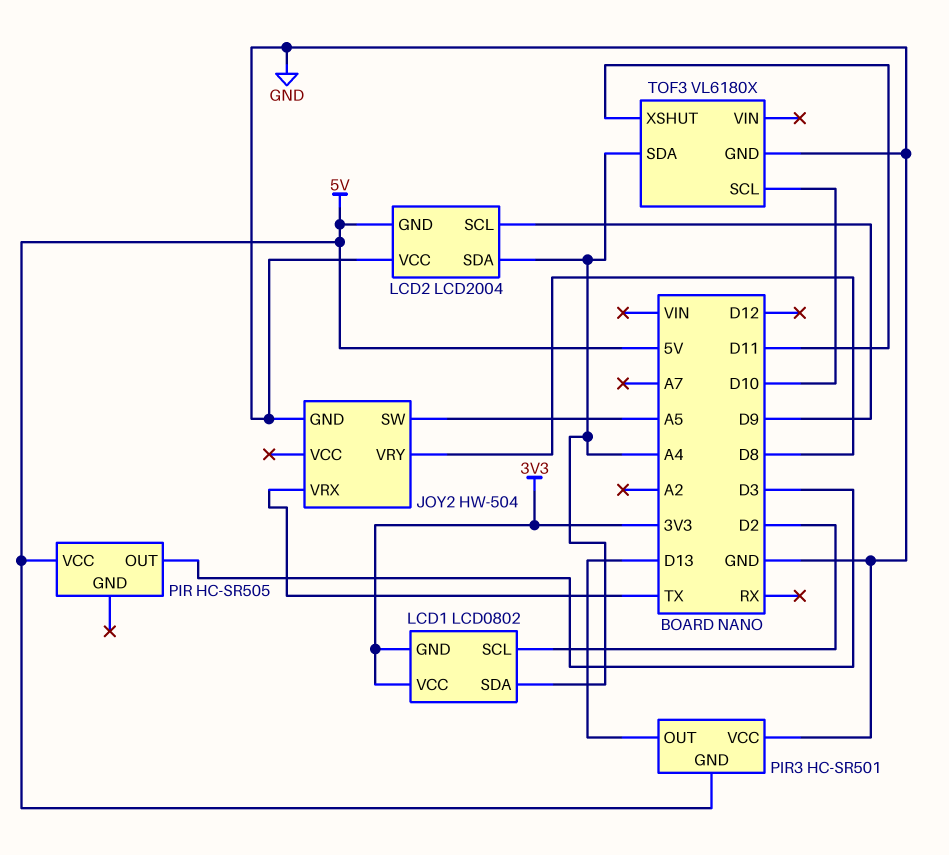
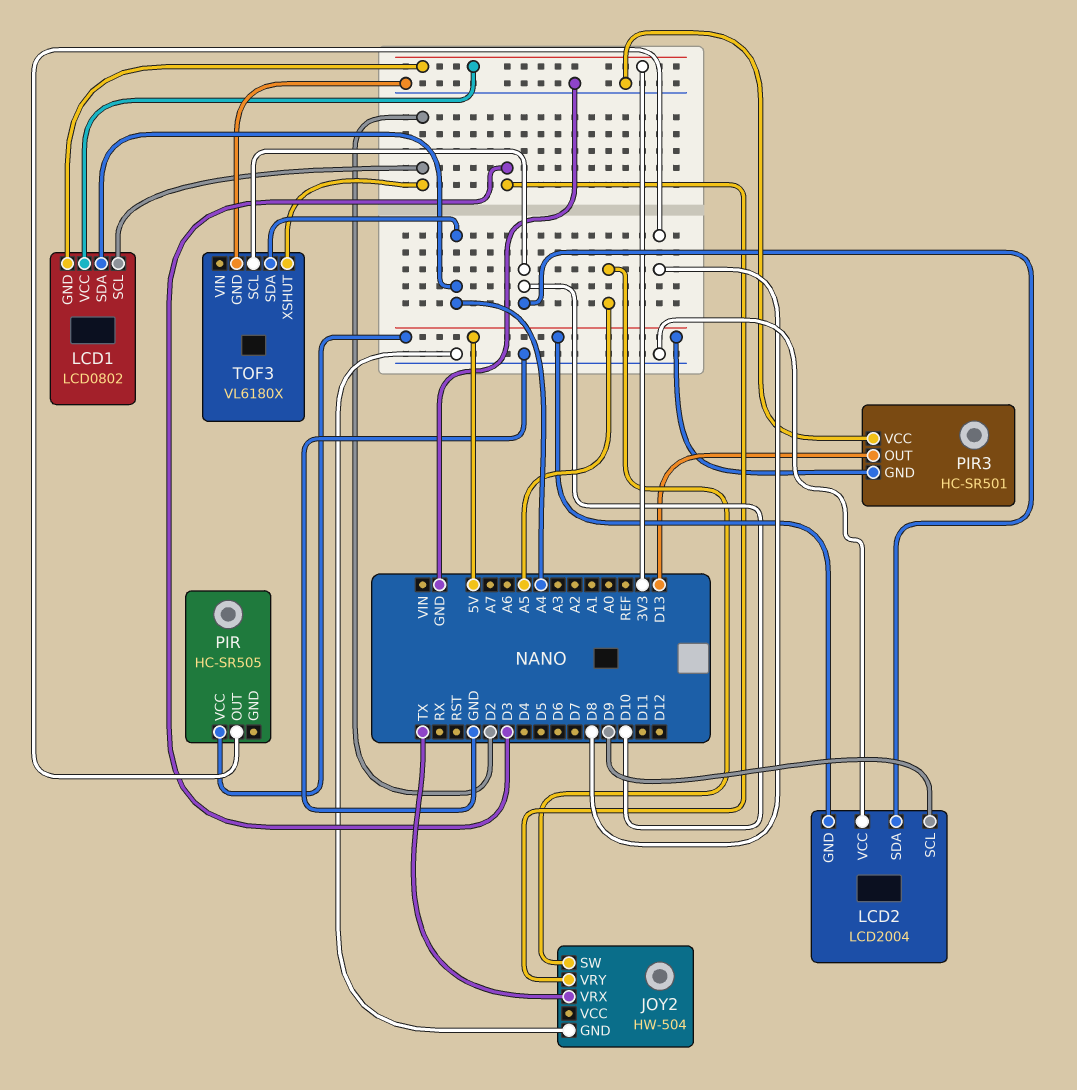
JOY2 pin VRY: D8 -> D3
LCD2 pin SDA: A4 -> D10
PIR pin OUT: D3 -> D8
TOF3 pin XSHUT: D11 -> D2

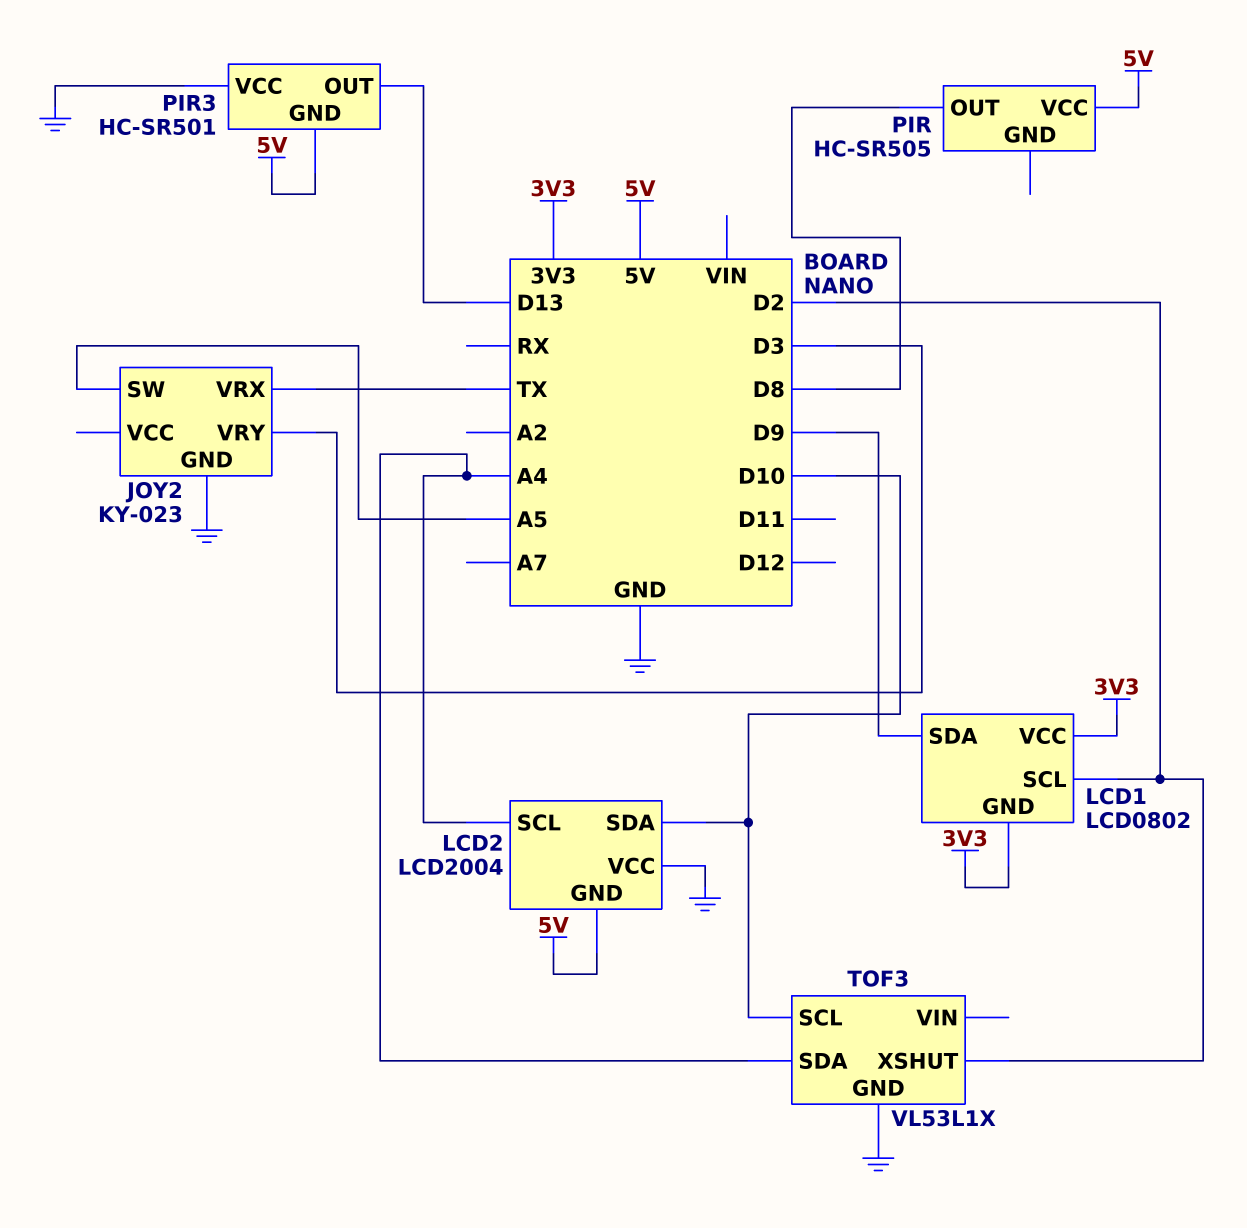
JOY2: HW-504 -> KY-023
LCD1 pin SDA: A4 -> D9
LCD2 pin SCL: D9 -> A4
TOF3: VL6180X -> VL53L1X

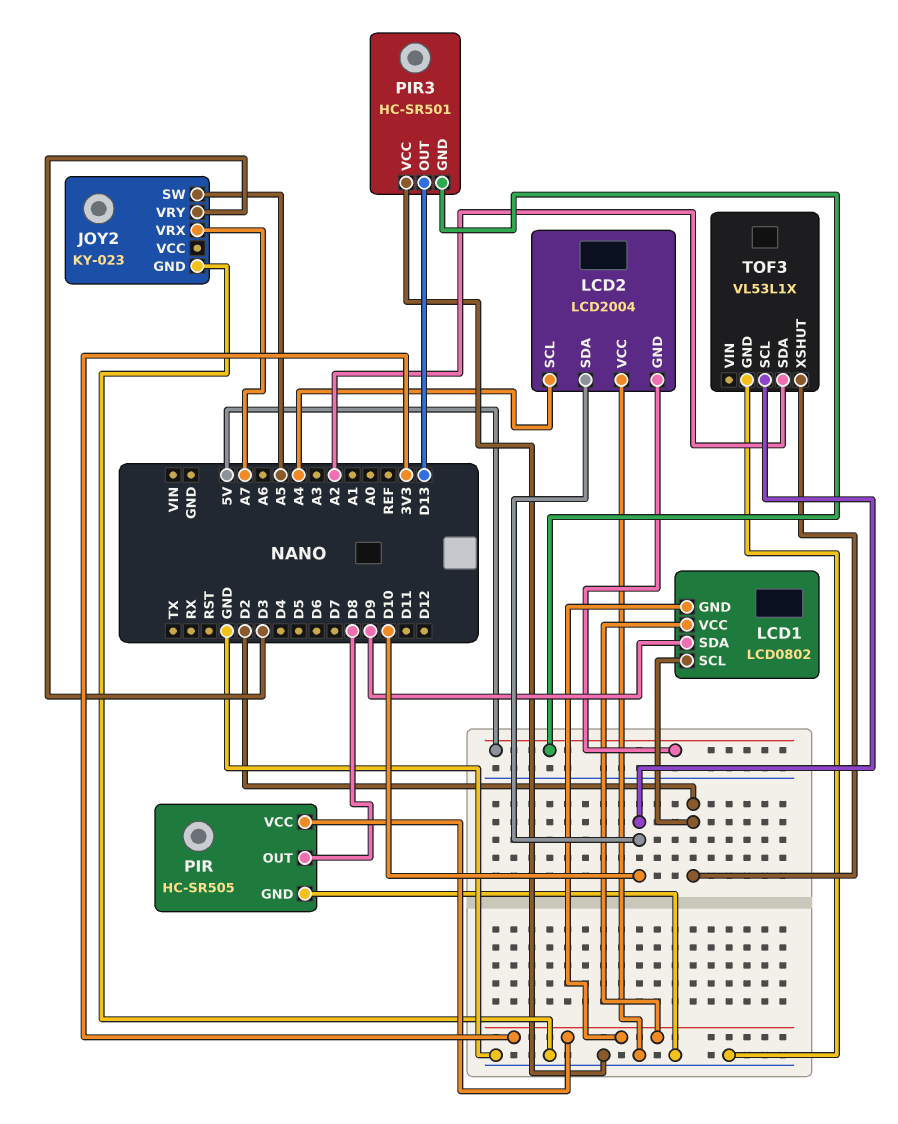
JOY2 pin VRX: TX -> A7
PIR pin GND: none -> GND
PIR pin VCC: 5V -> 3V3
TOF3 pin SDA: A4 -> A2

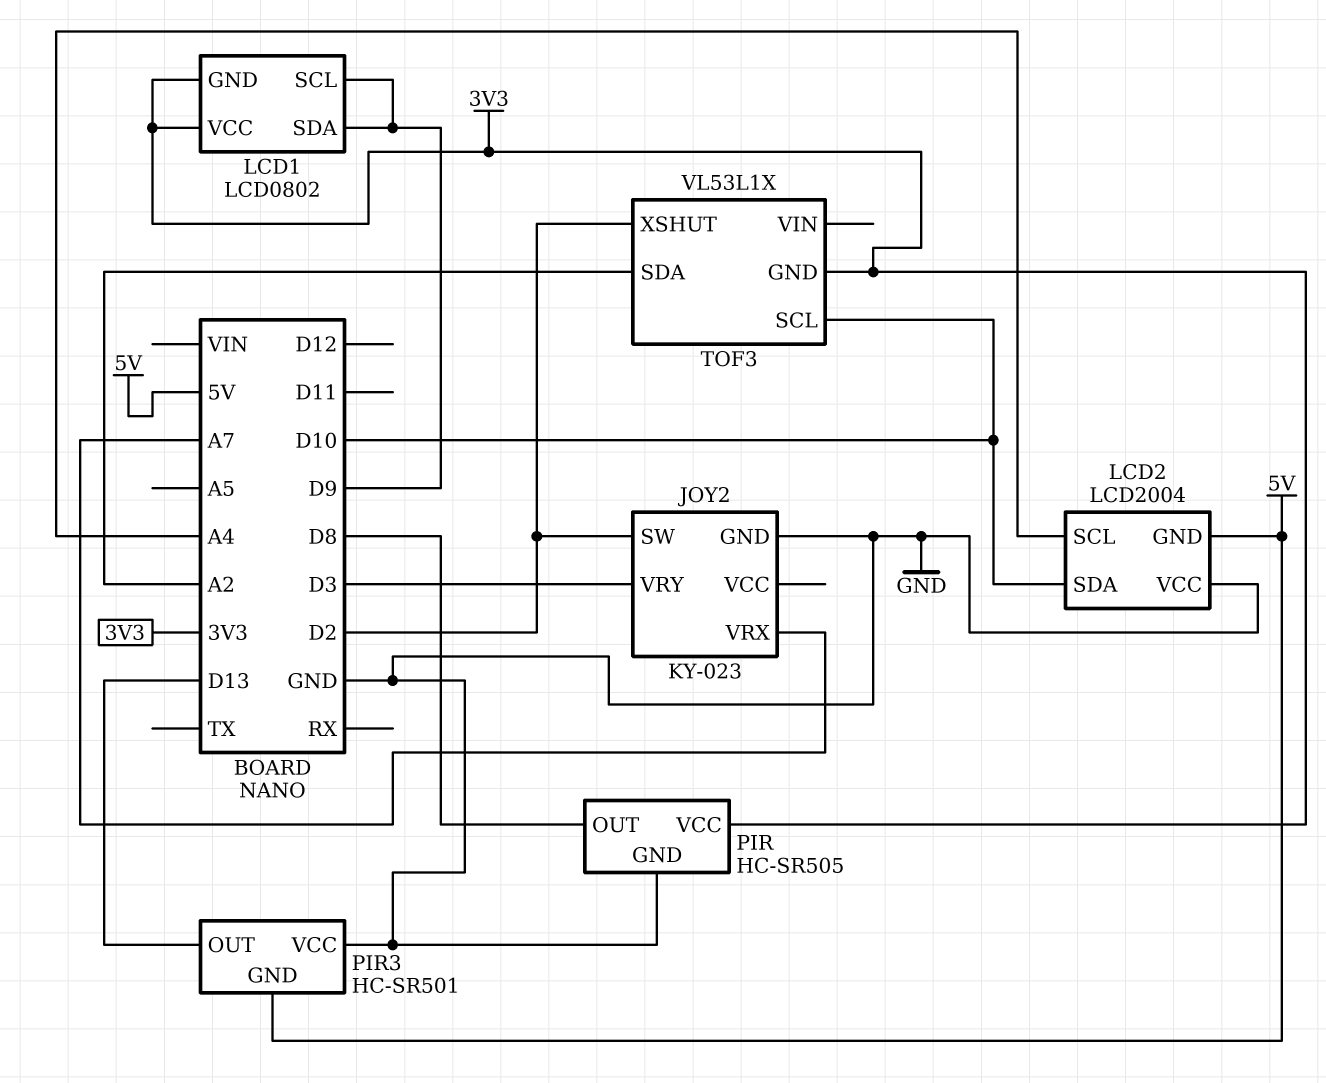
JOY2 pin SW: A5 -> D2
LCD1 pin SCL: D2 -> D9
TOF3 pin GND: GND -> 3V3

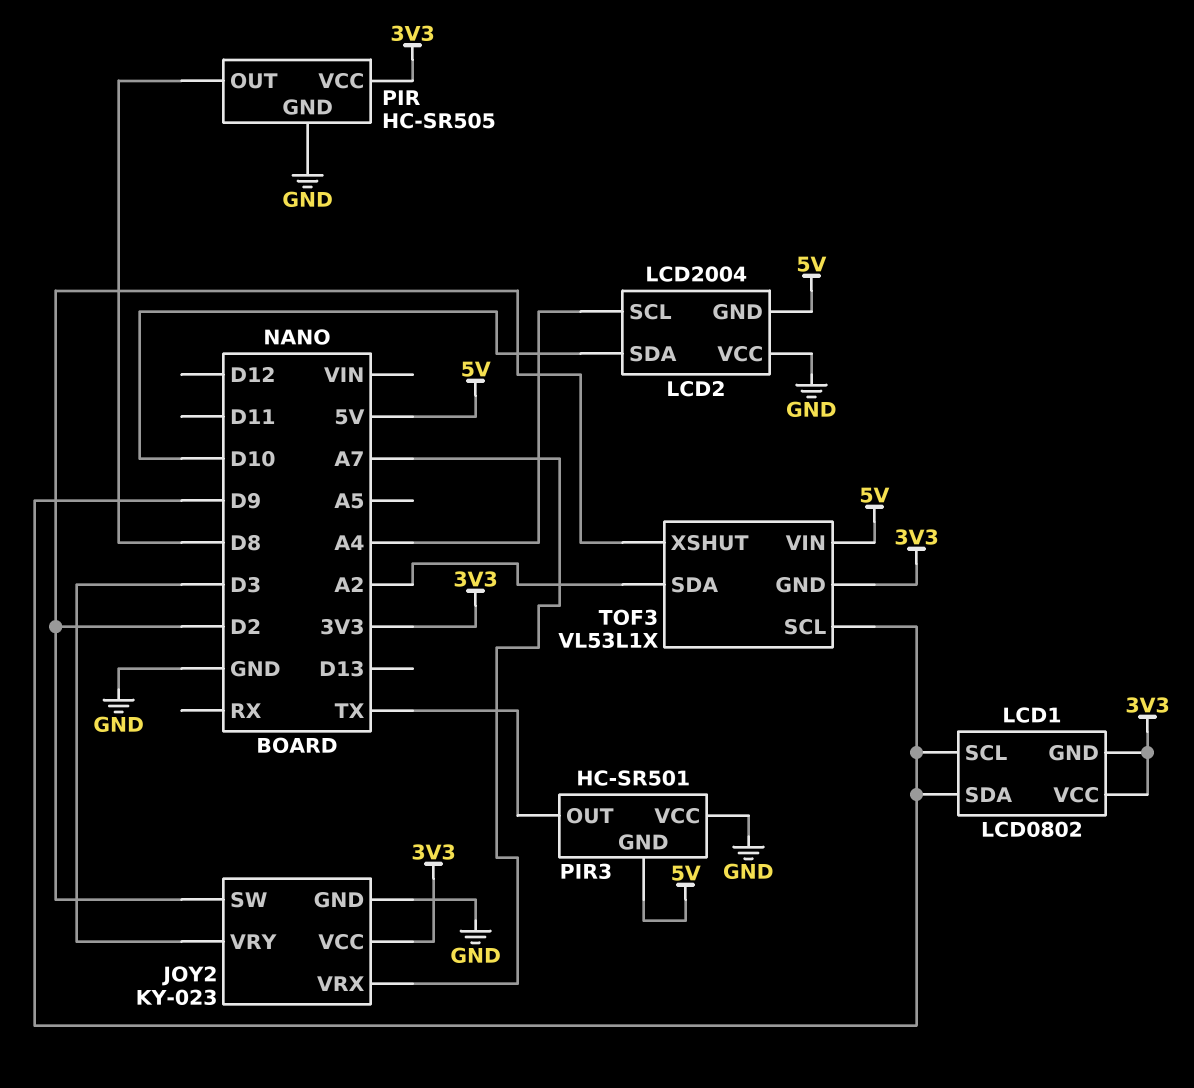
JOY2 pin VCC: none -> 3V3
PIR3 pin OUT: D13 -> TX
TOF3 pin SCL: D10 -> D9
TOF3 pin VIN: none -> 5V

